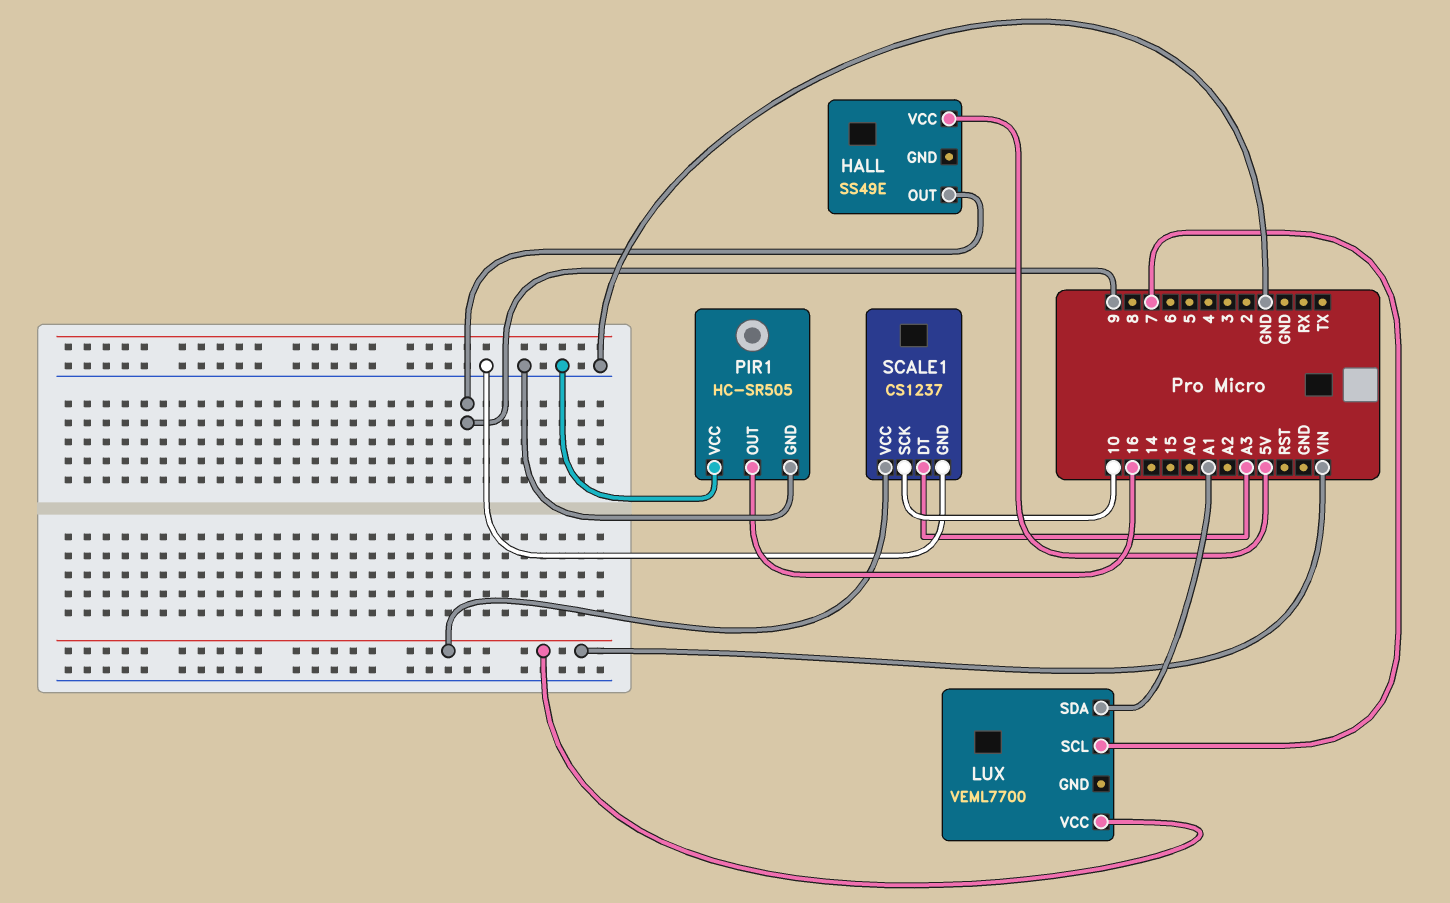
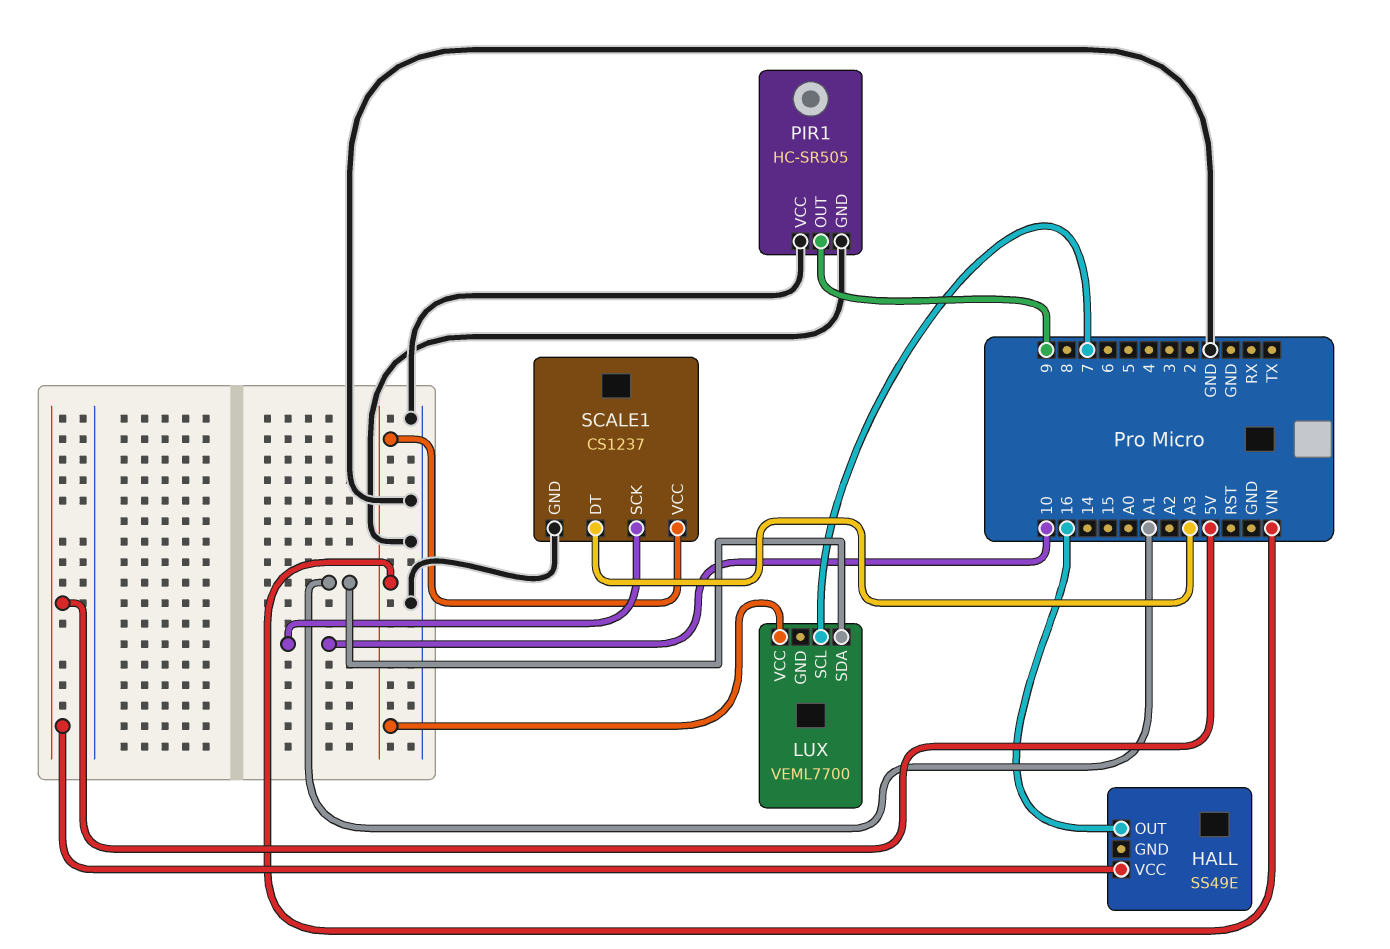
HALL pin OUT: 9 -> 16
PIR1 pin OUT: 16 -> 9

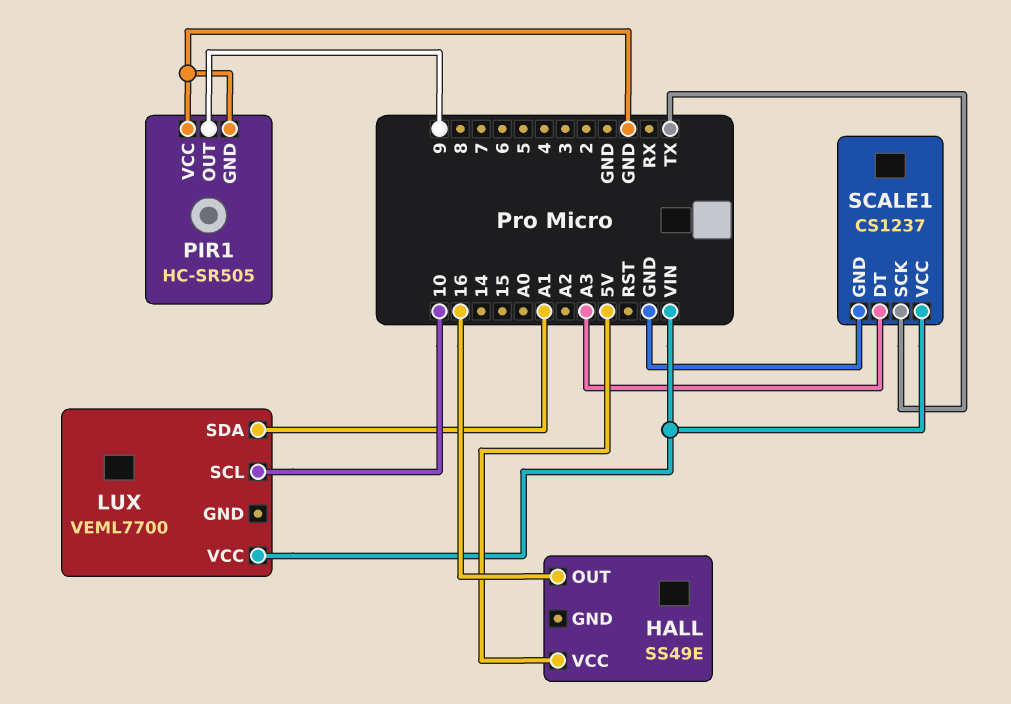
LUX pin SCL: 7 -> 10
SCALE1 pin SCK: 10 -> TX

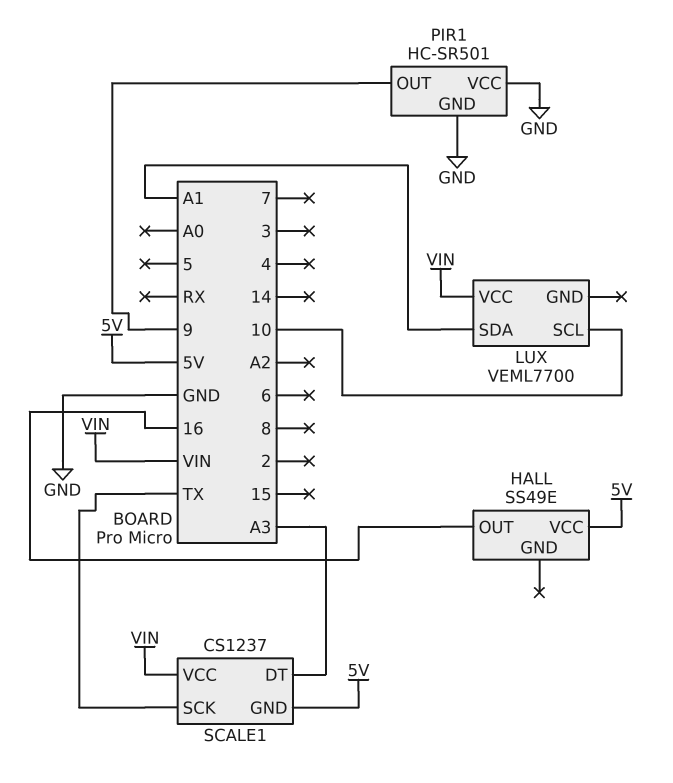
PIR1: HC-SR505 -> HC-SR501
SCALE1 pin GND: GND -> 5V

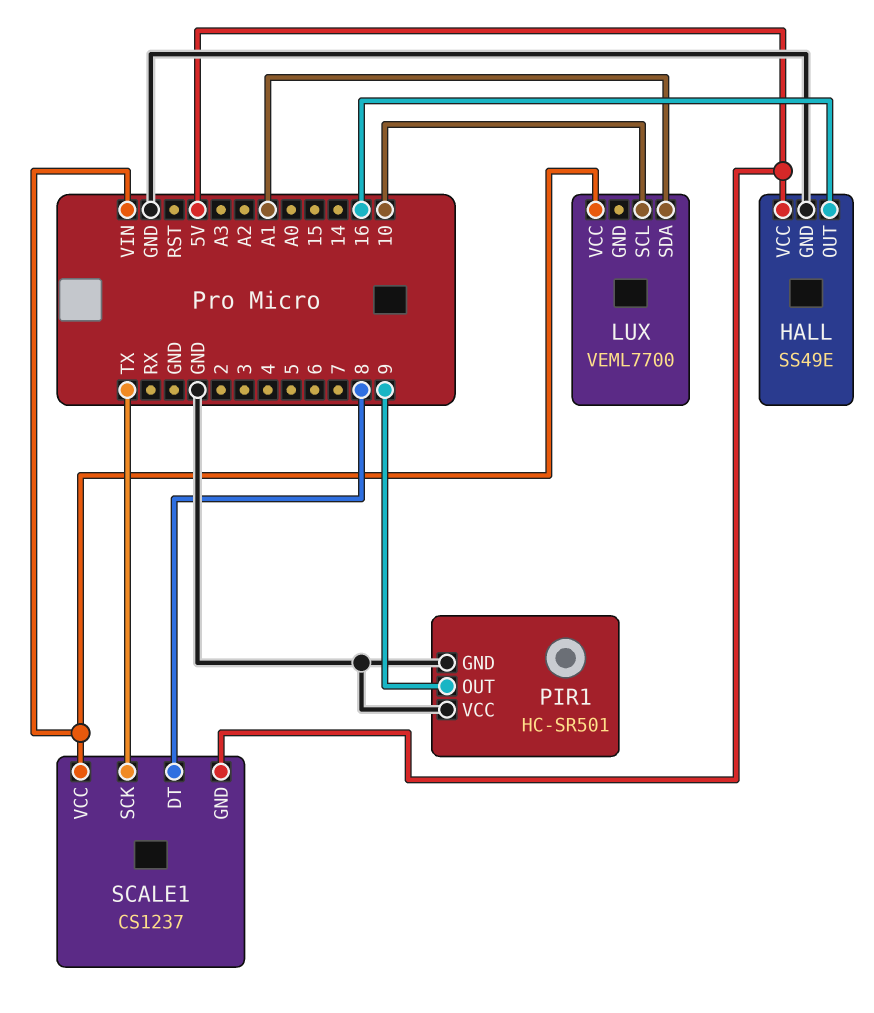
HALL pin GND: none -> GND
SCALE1 pin DT: A3 -> 8

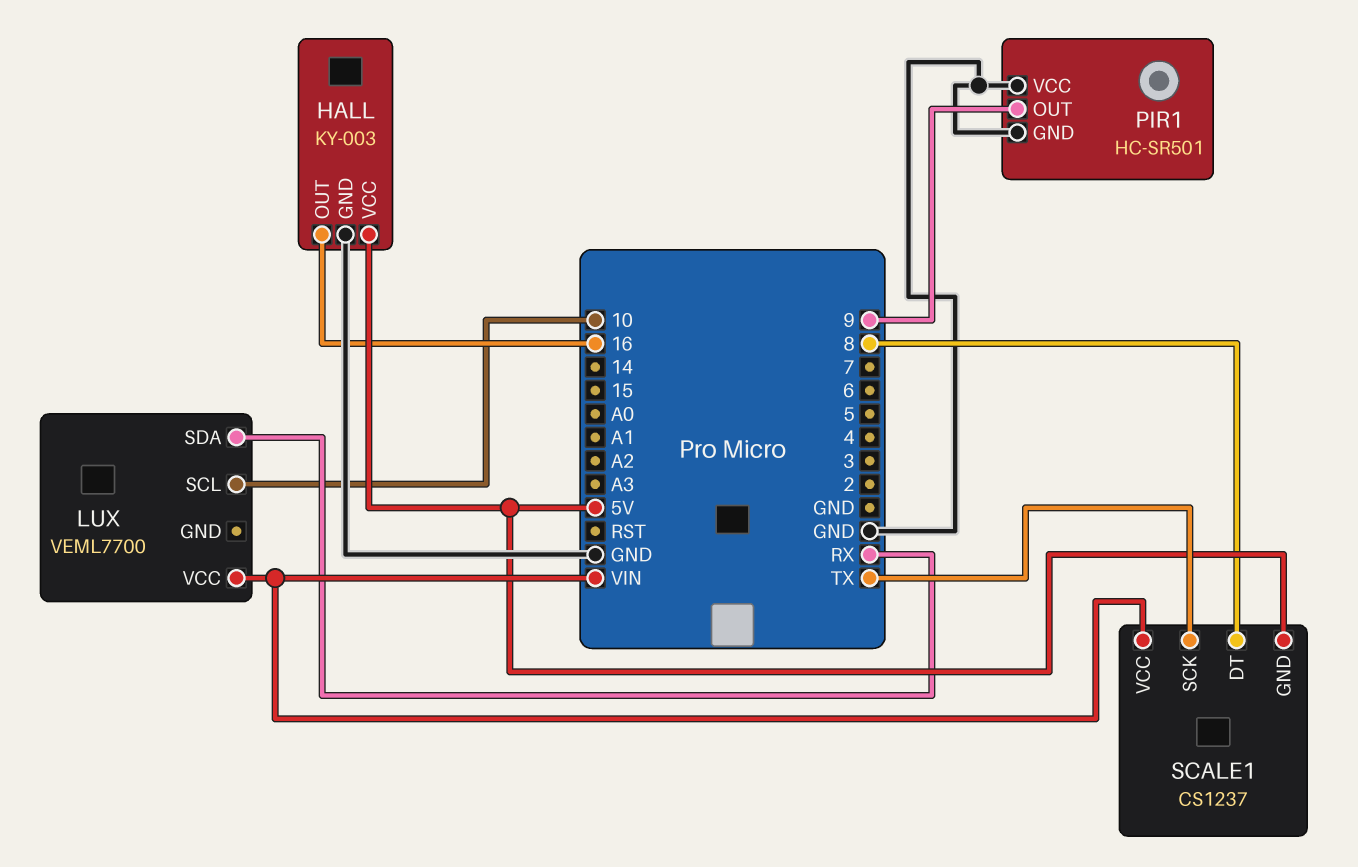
HALL: SS49E -> KY-003
LUX pin SDA: A1 -> RX

